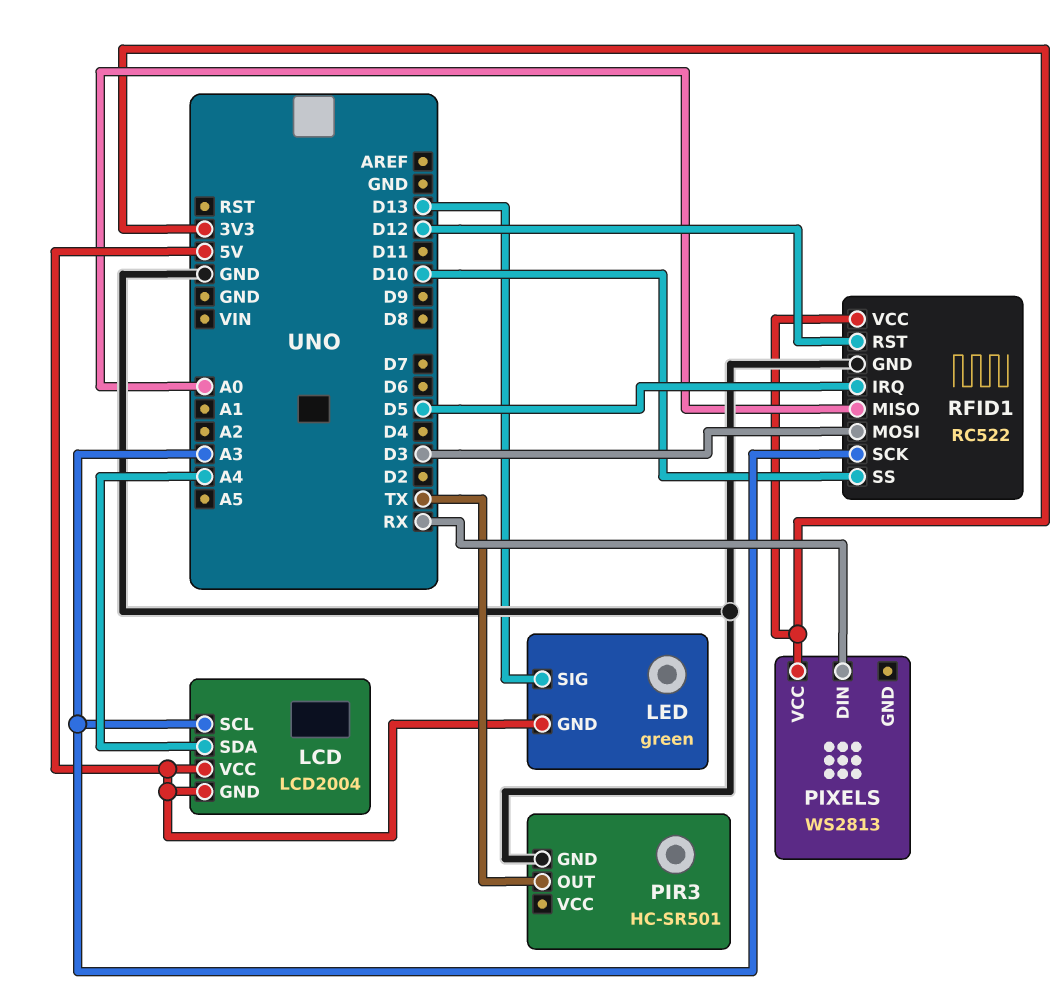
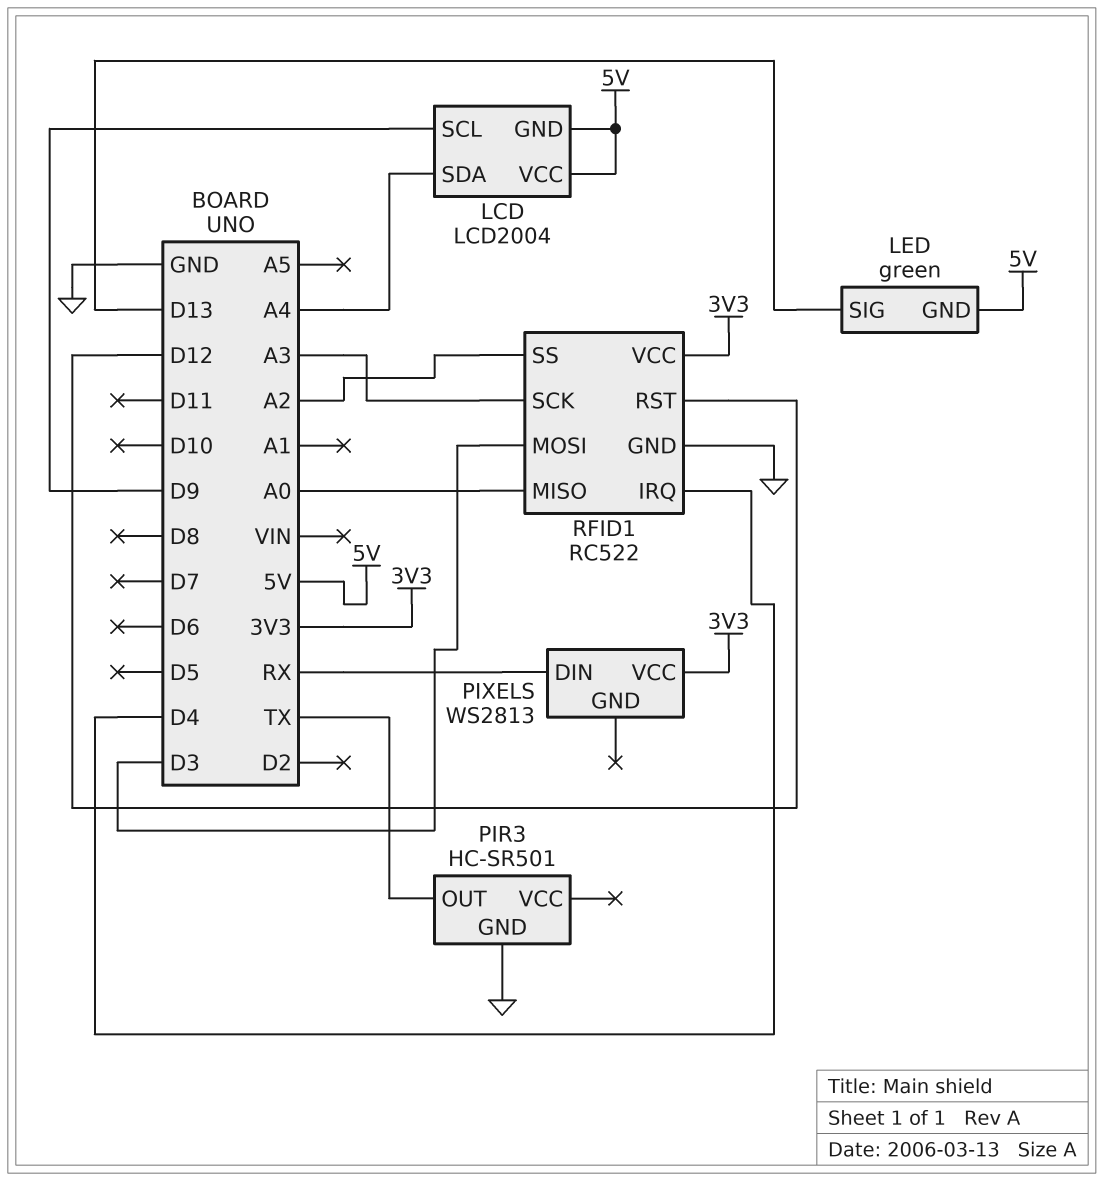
LCD pin SCL: A3 -> D9
RFID1 pin IRQ: D5 -> D4
RFID1 pin SS: D10 -> A2

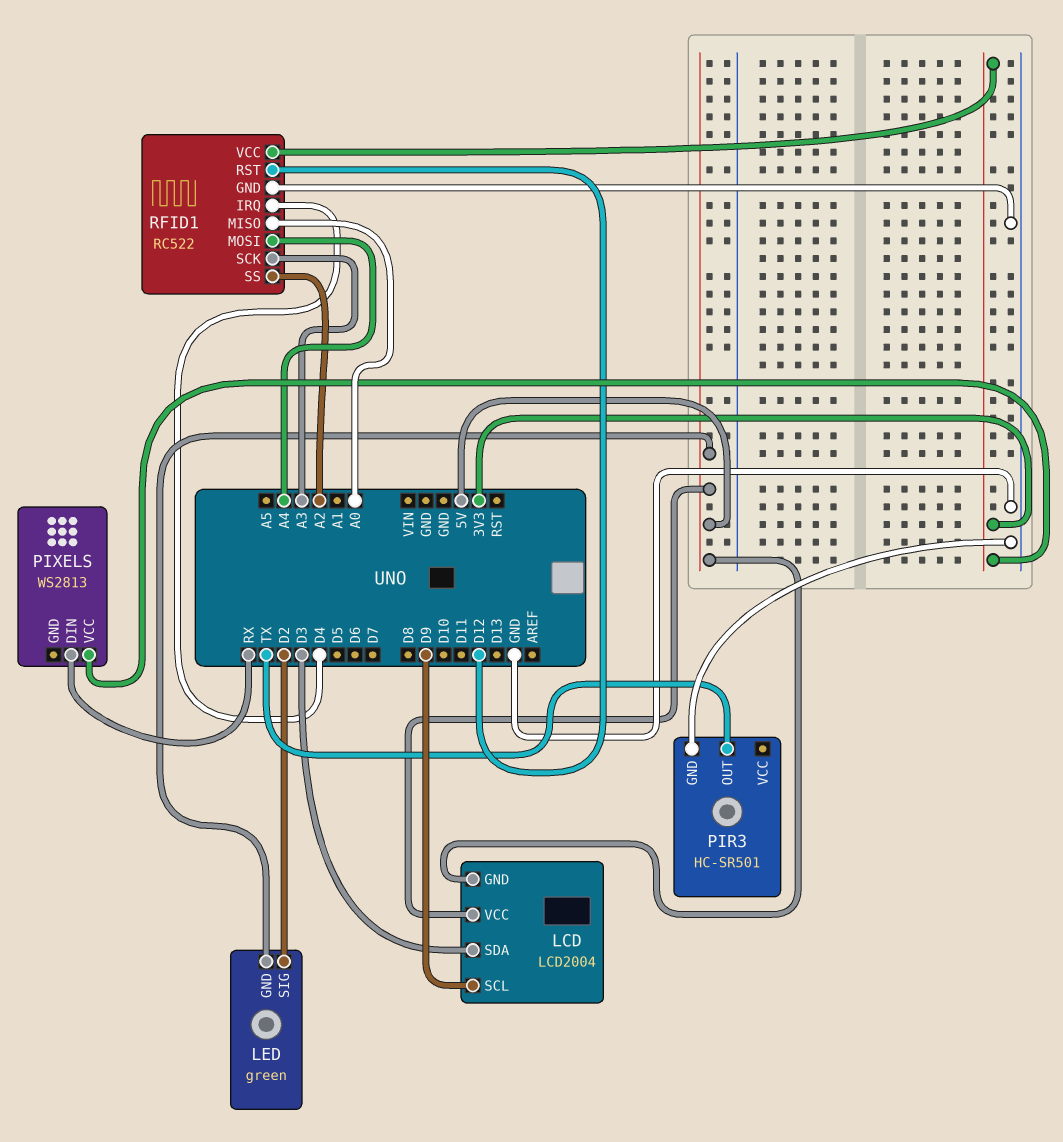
LCD pin SDA: A4 -> D3
LED pin SIG: D13 -> D2
RFID1 pin MOSI: D3 -> A4

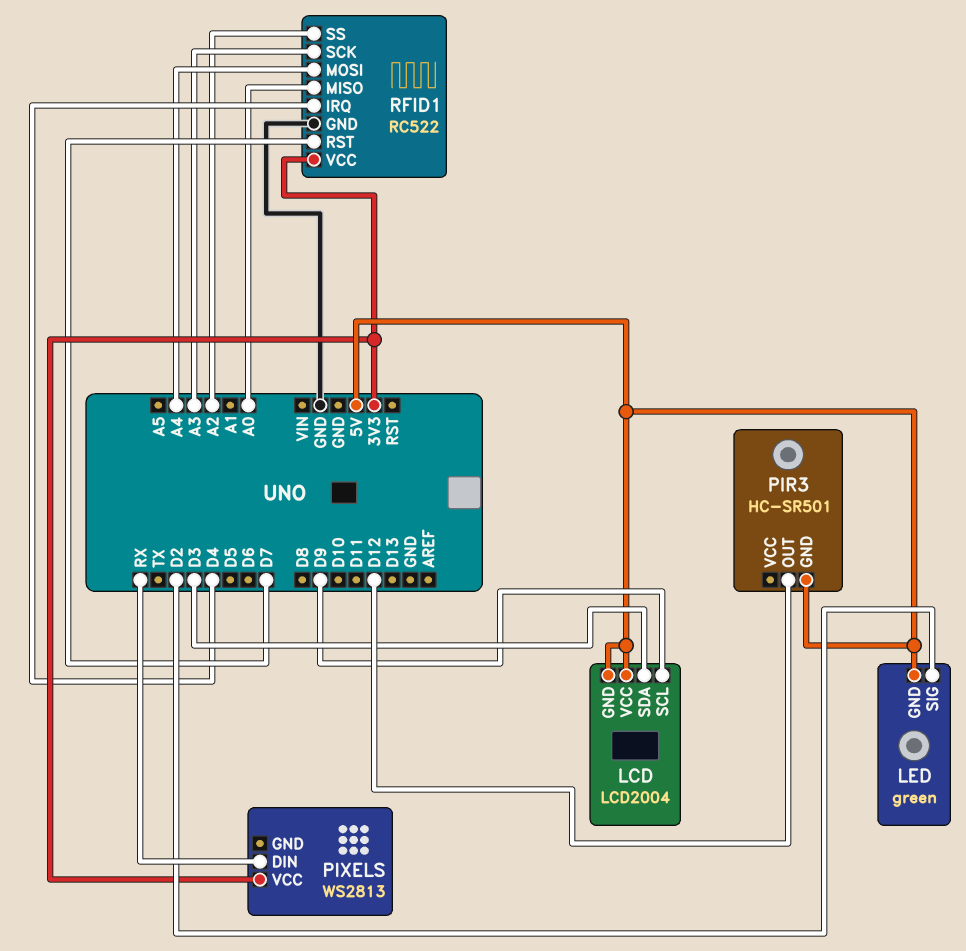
PIR3 pin GND: GND -> 5V
PIR3 pin OUT: TX -> D12
RFID1 pin RST: D12 -> D7

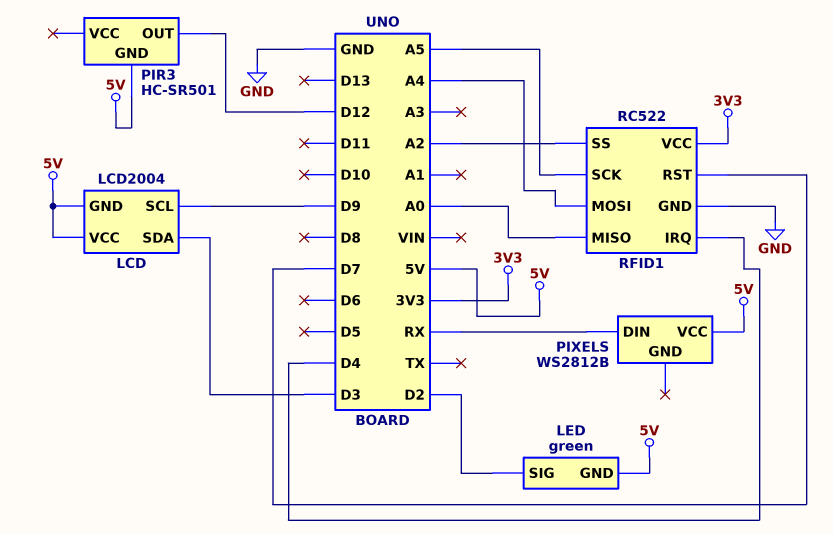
PIXELS: WS2813 -> WS2812B
PIXELS pin VCC: 3V3 -> 5V
RFID1 pin SCK: A3 -> A5

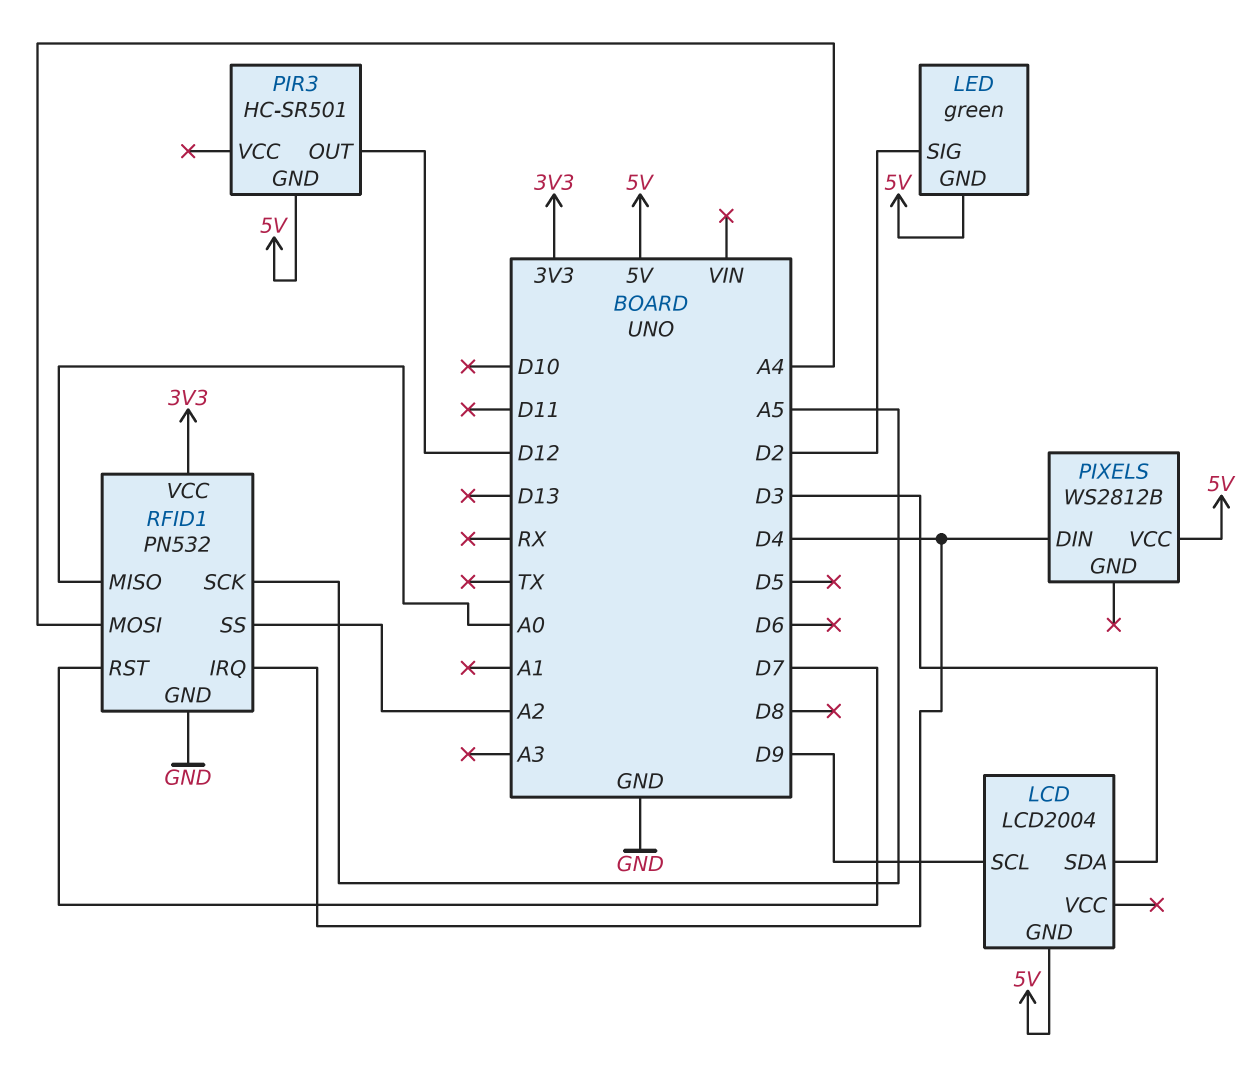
LCD pin VCC: 5V -> none
PIXELS pin DIN: RX -> D4
RFID1: RC522 -> PN532

